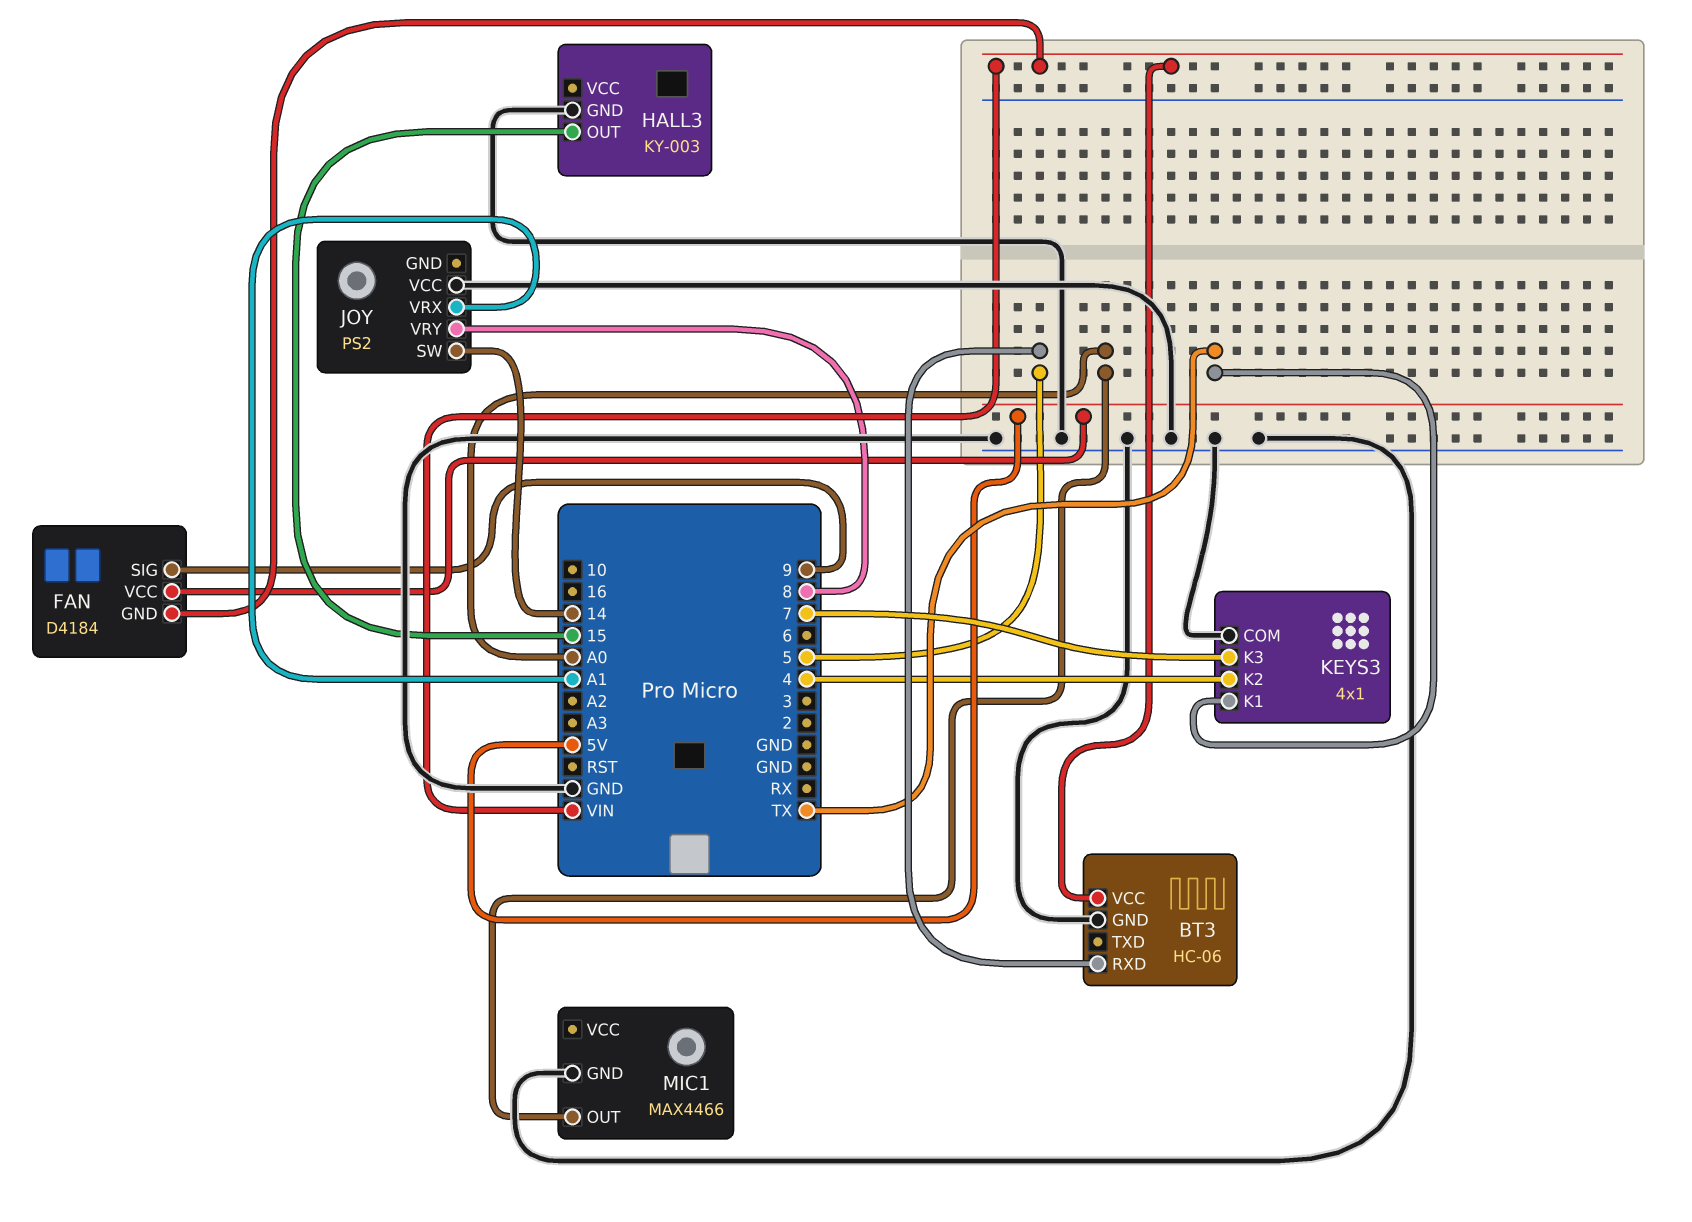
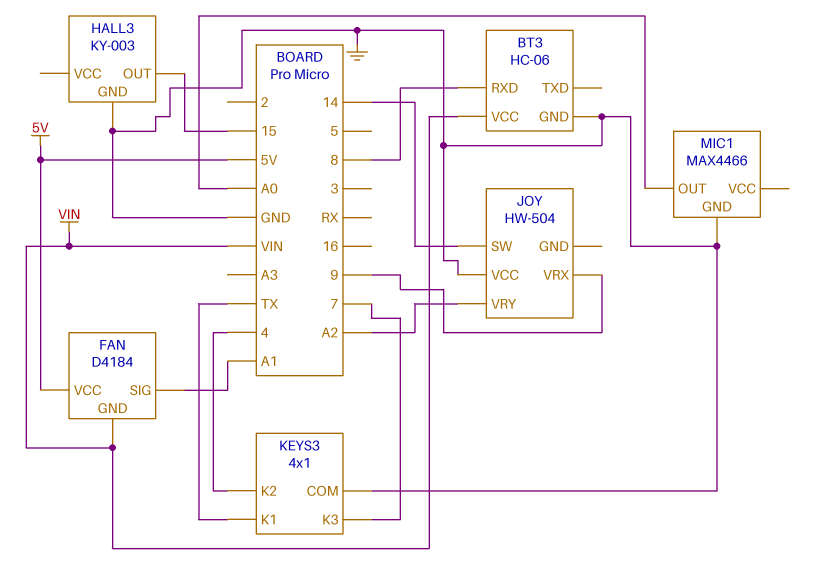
BT3 pin RXD: 5 -> 8
FAN pin SIG: 9 -> A1
JOY: PS2 -> HW-504
JOY pin VRX: A1 -> 9
JOY pin VRY: 8 -> A2

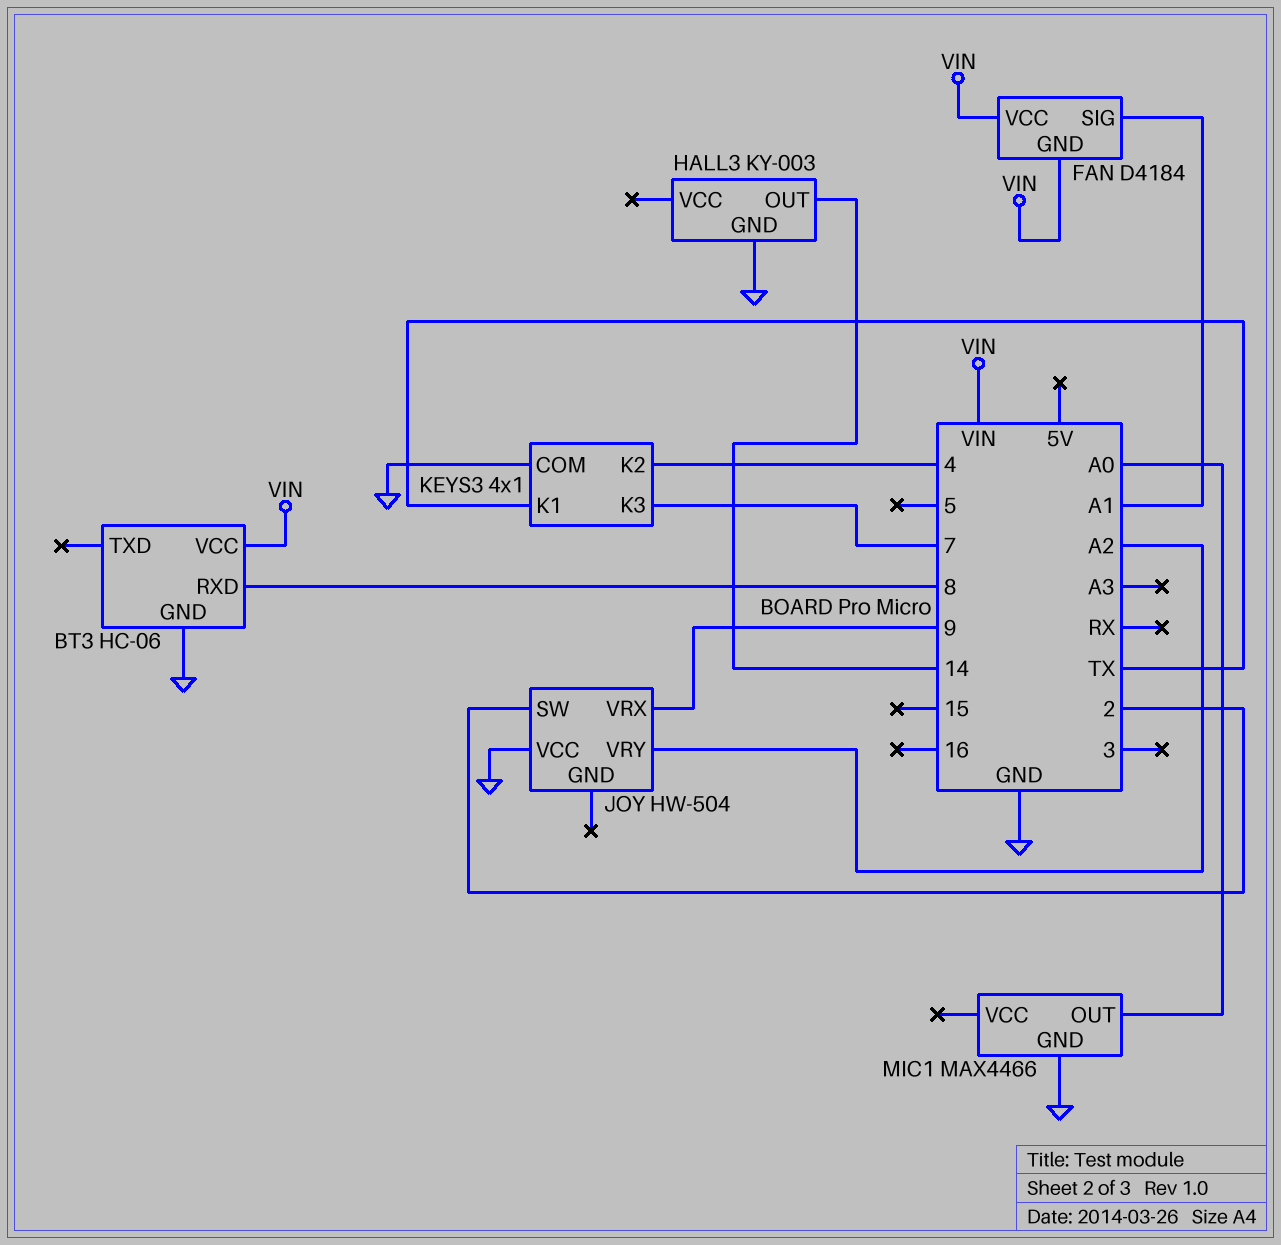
FAN pin VCC: 5V -> VIN
HALL3 pin OUT: 15 -> 14
JOY pin SW: 14 -> 2

